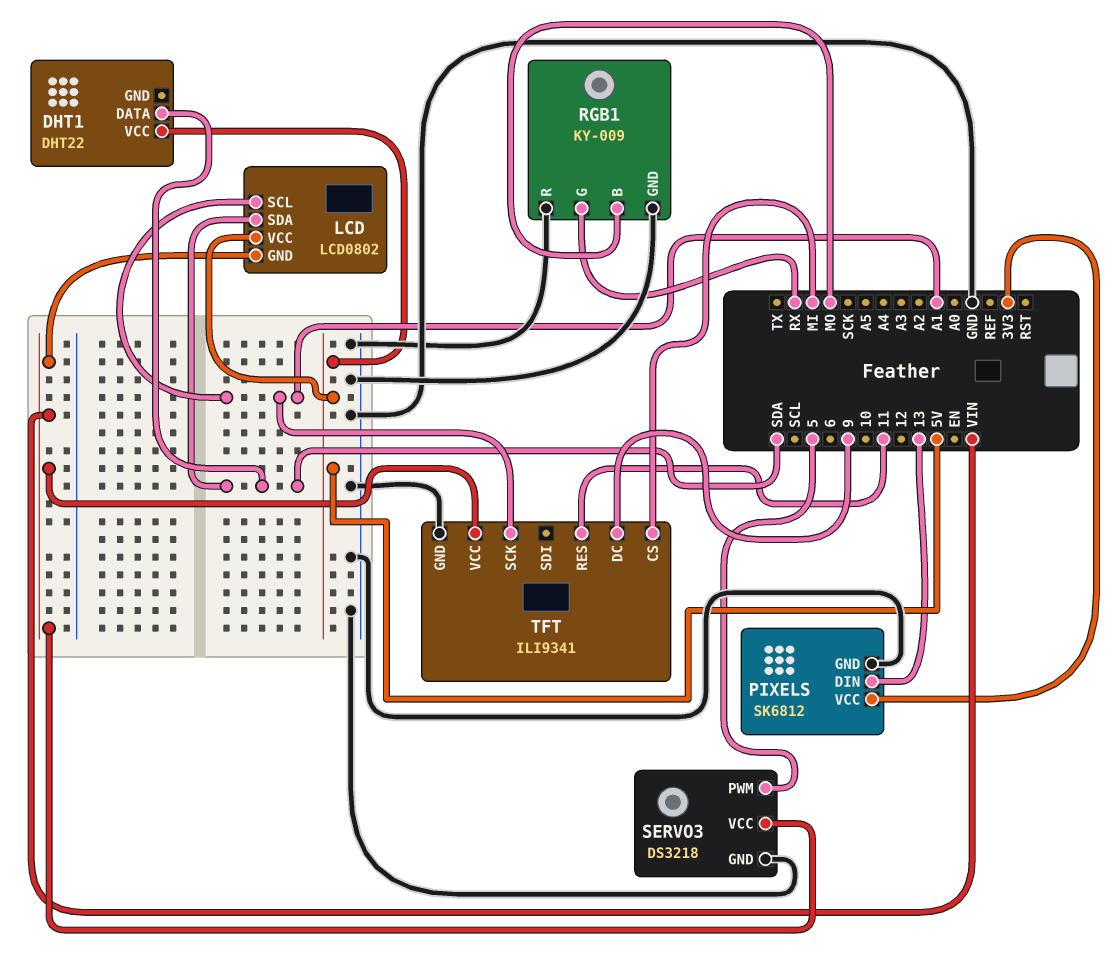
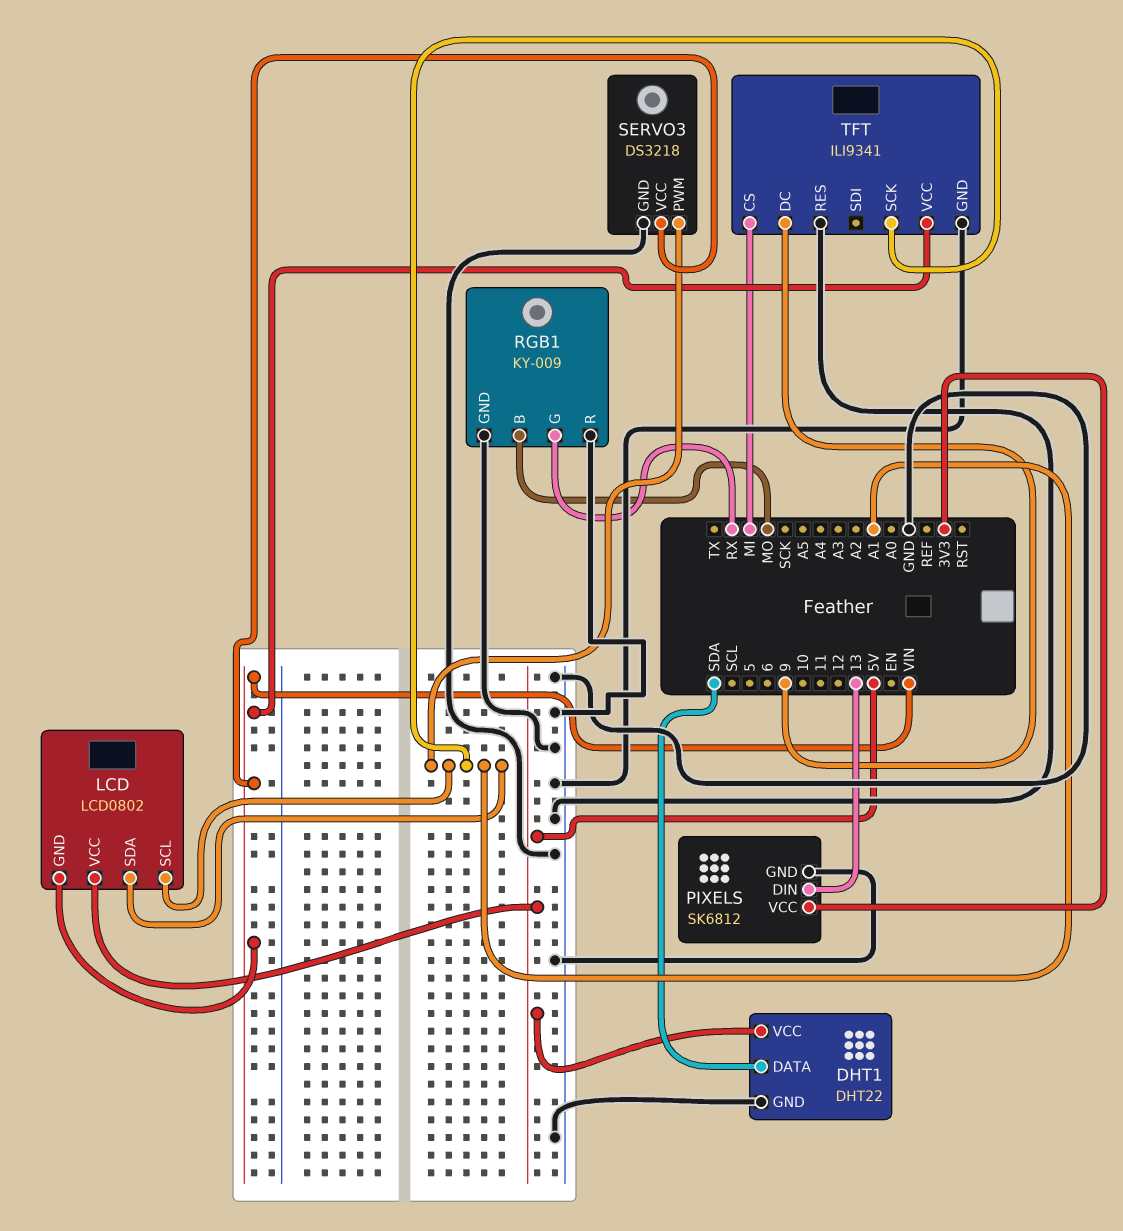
DHT1 pin GND: none -> GND
LCD pin SDA: SDA -> A1
SERVO3 pin PWM: 5 -> A1
TFT pin RES: 11 -> GND

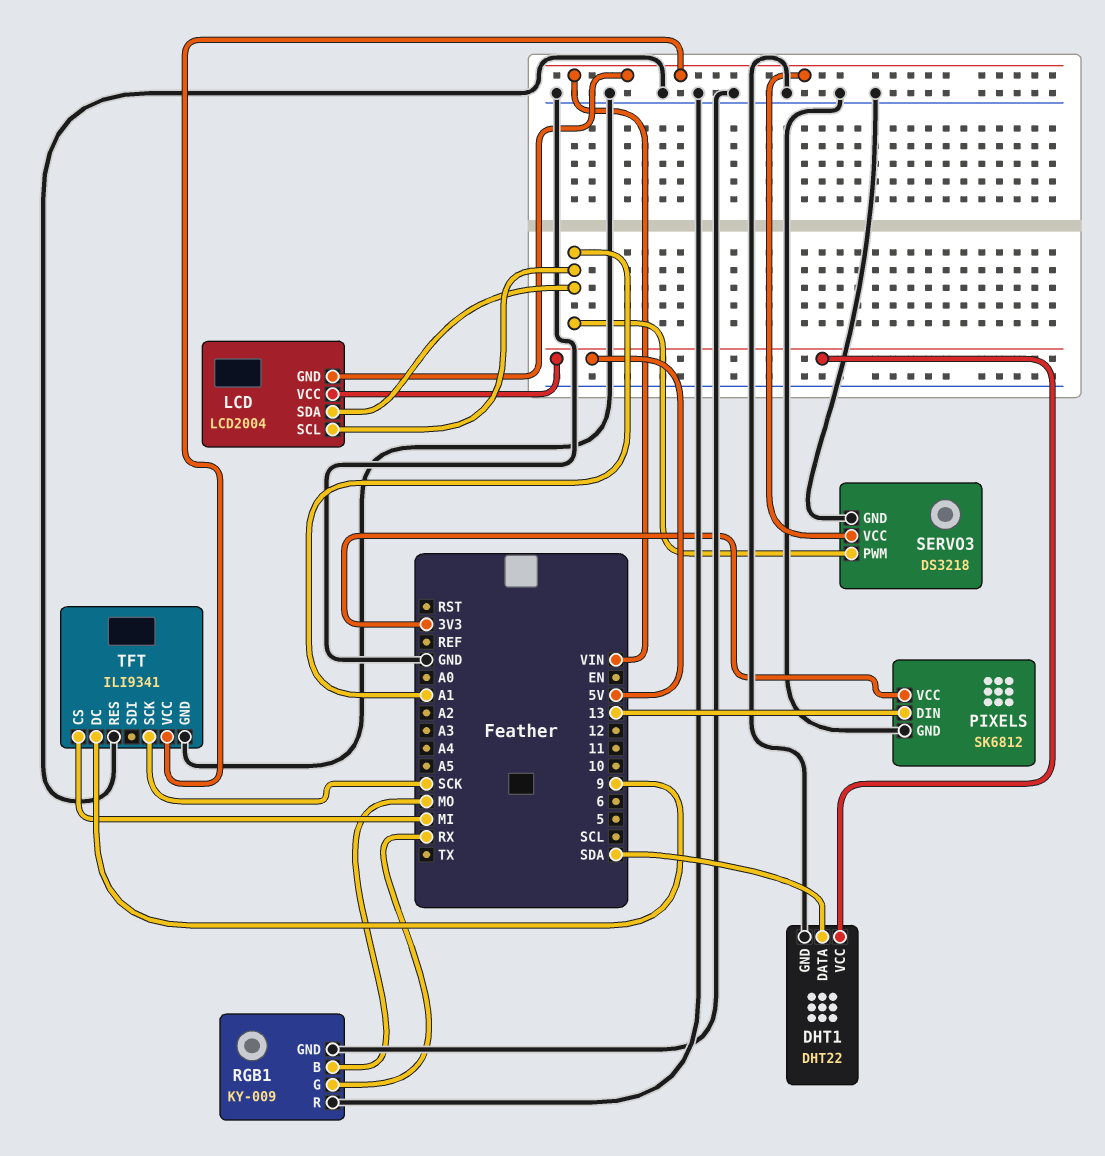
LCD: LCD0802 -> LCD2004
TFT pin SCK: A1 -> SCK

